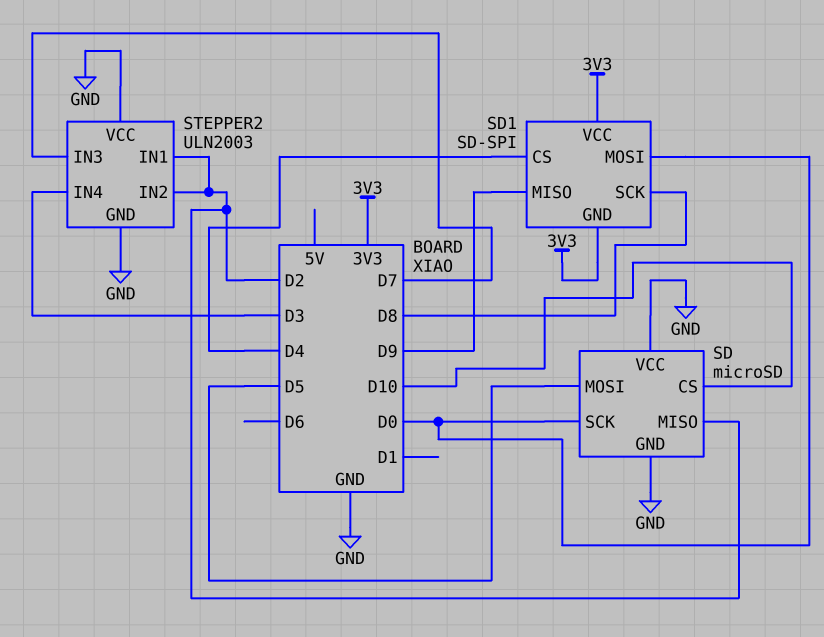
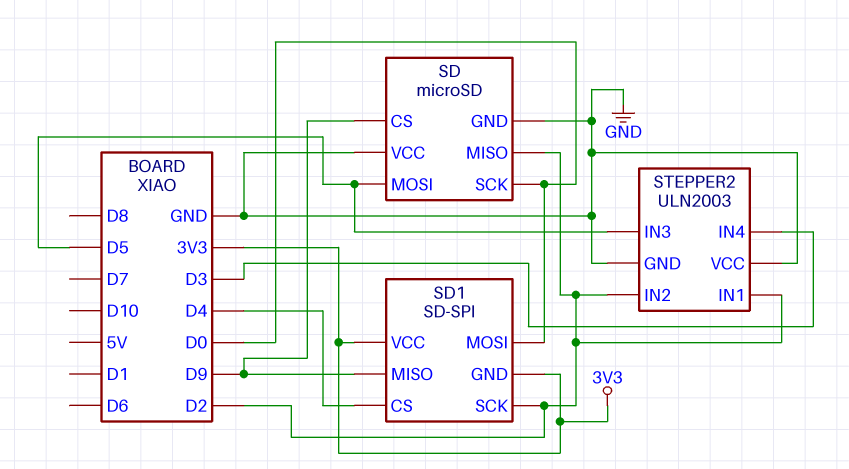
SD pin CS: D10 -> D9
SD1 pin SCK: D8 -> D2
STEPPER2 pin IN3: D7 -> D5

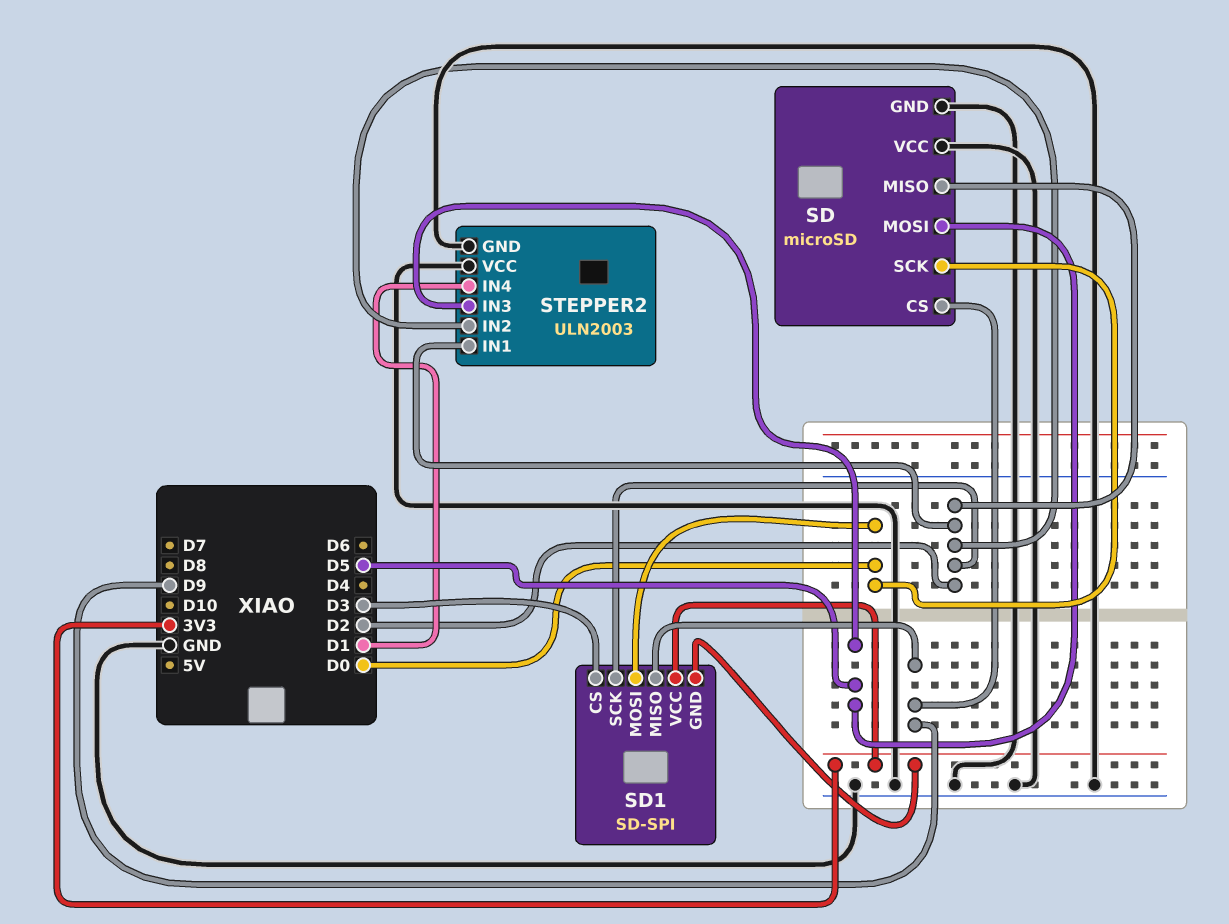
SD1 pin CS: D4 -> D3
STEPPER2 pin IN4: D3 -> D1

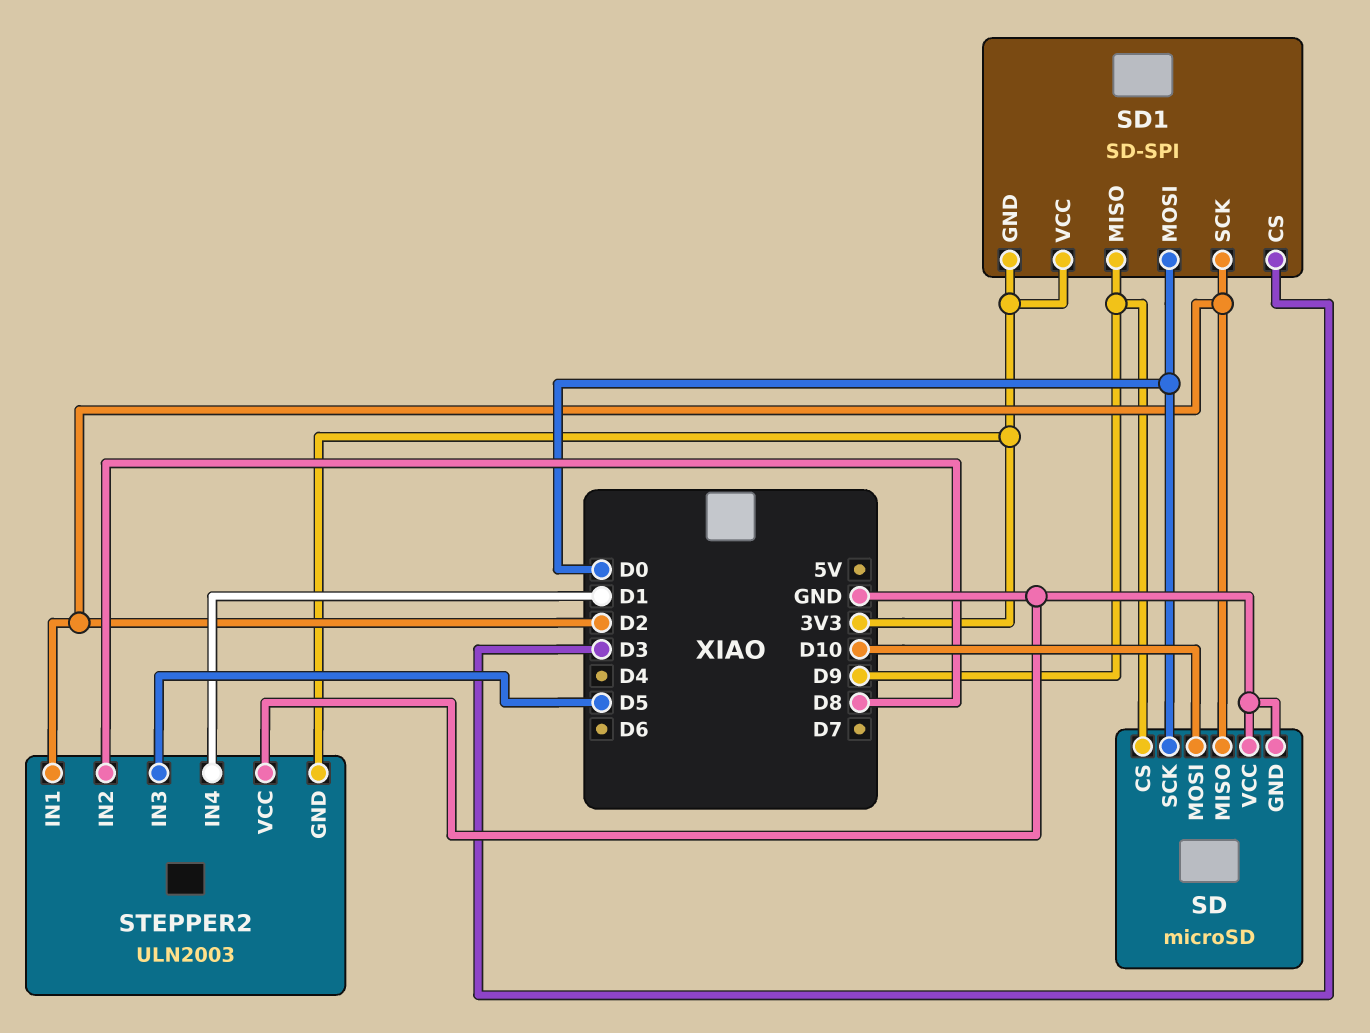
SD pin MOSI: D5 -> D10
STEPPER2 pin GND: GND -> 3V3
STEPPER2 pin IN2: D2 -> D8

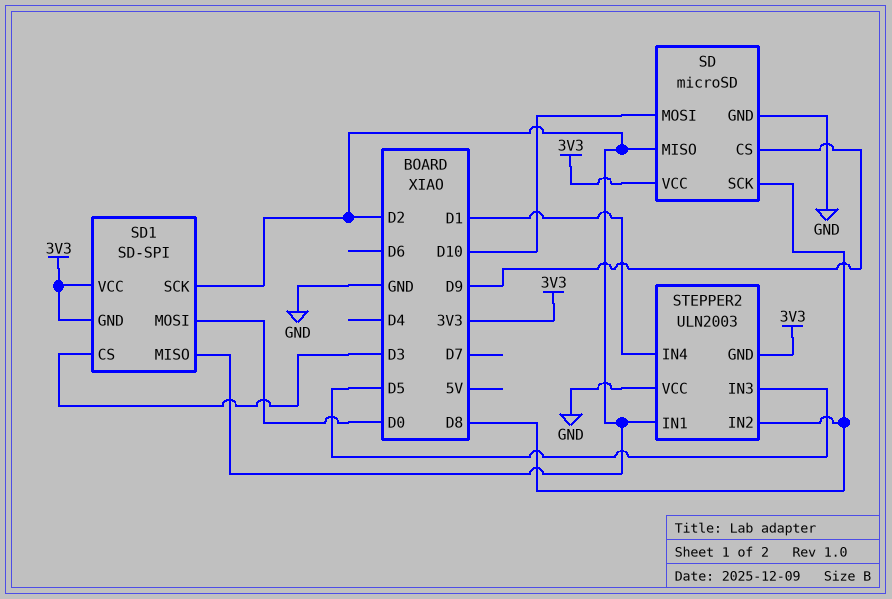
SD pin SCK: D0 -> D8
SD pin VCC: GND -> 3V3
SD1 pin MISO: D9 -> D2

